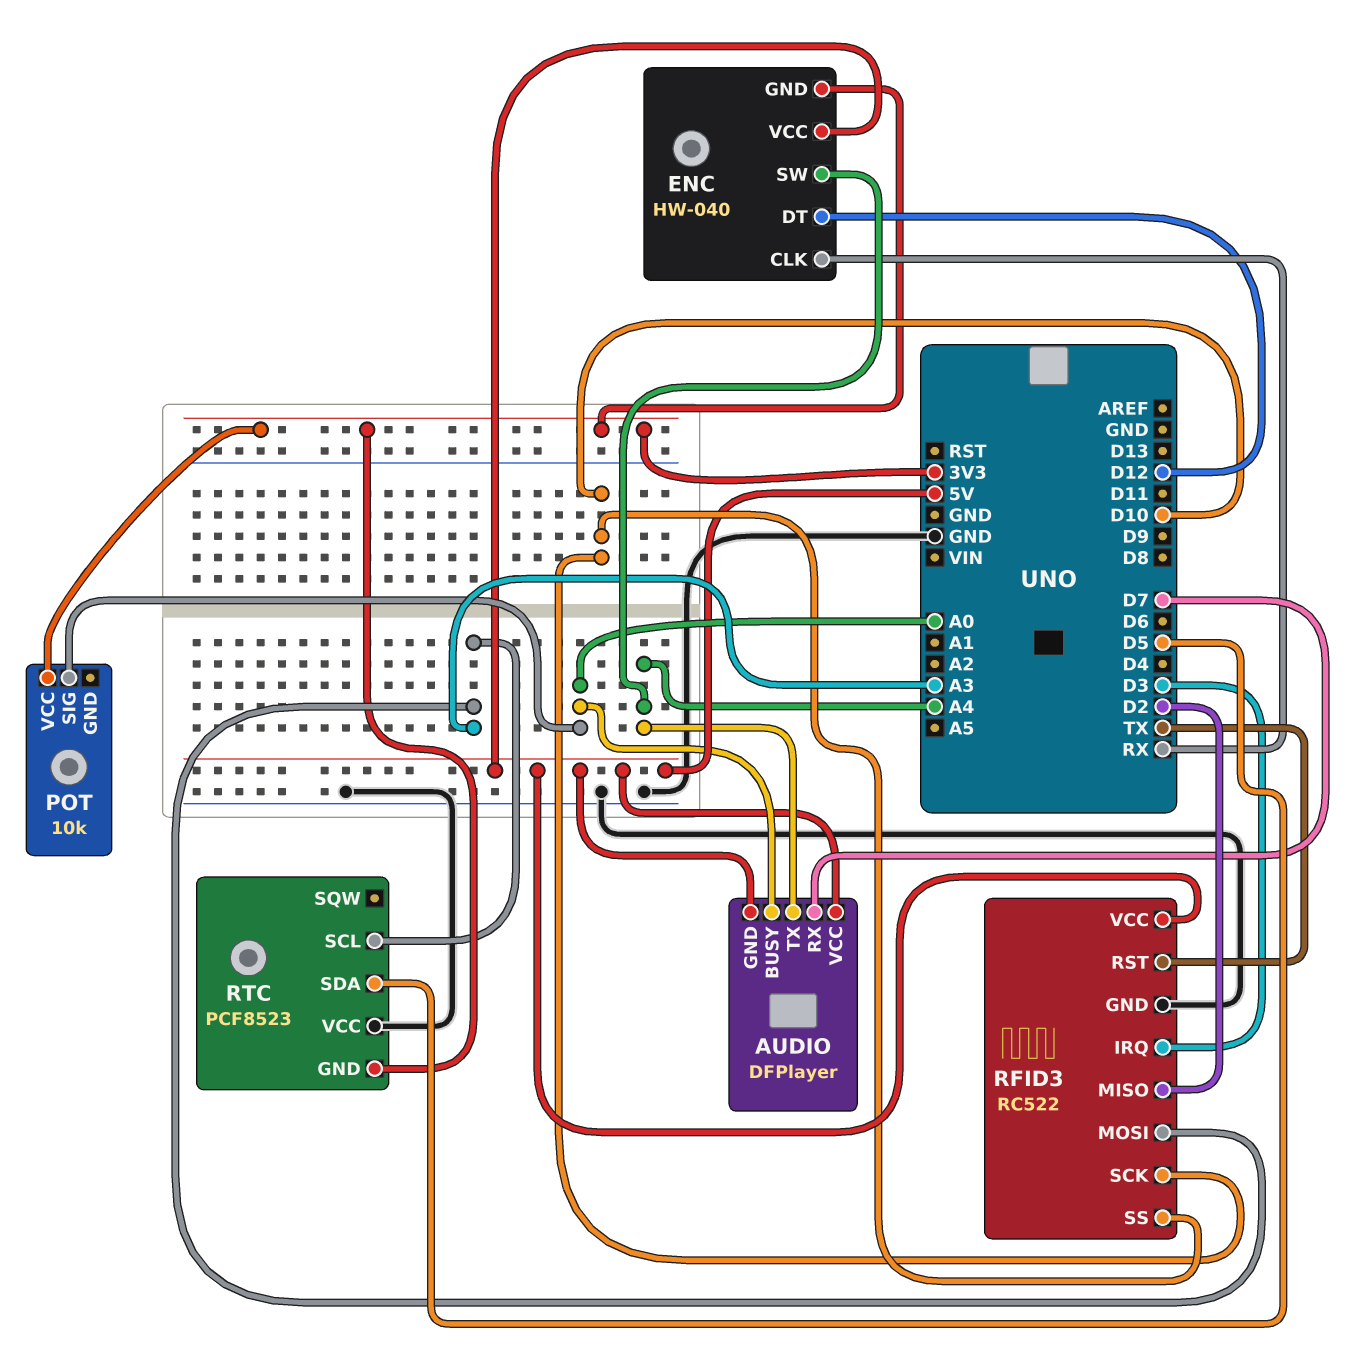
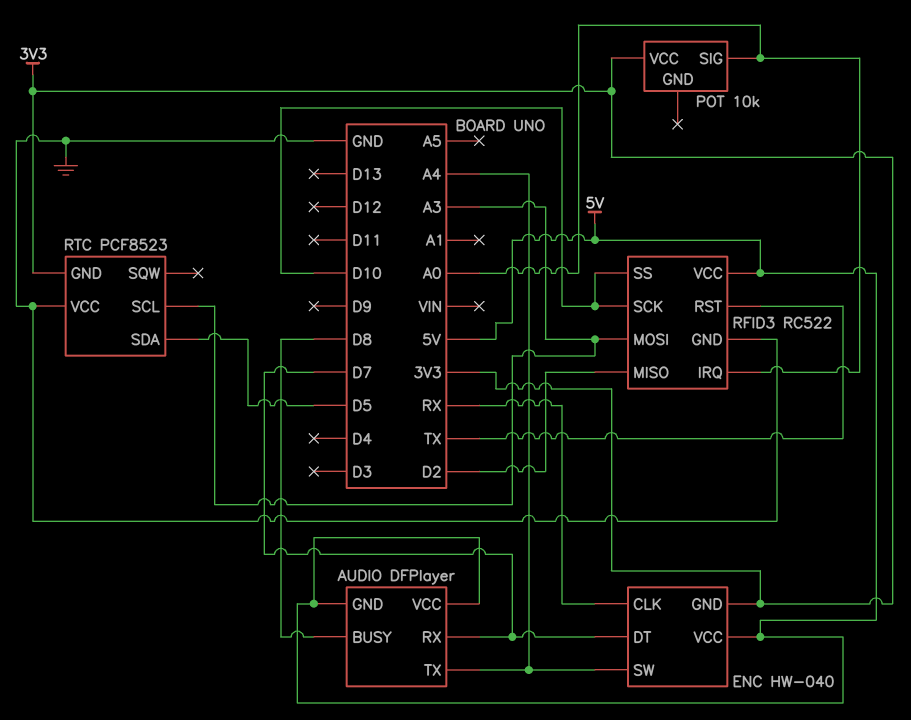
AUDIO pin BUSY: A0 -> D8
ENC pin DT: D12 -> D7
RFID3 pin IRQ: D3 -> A0

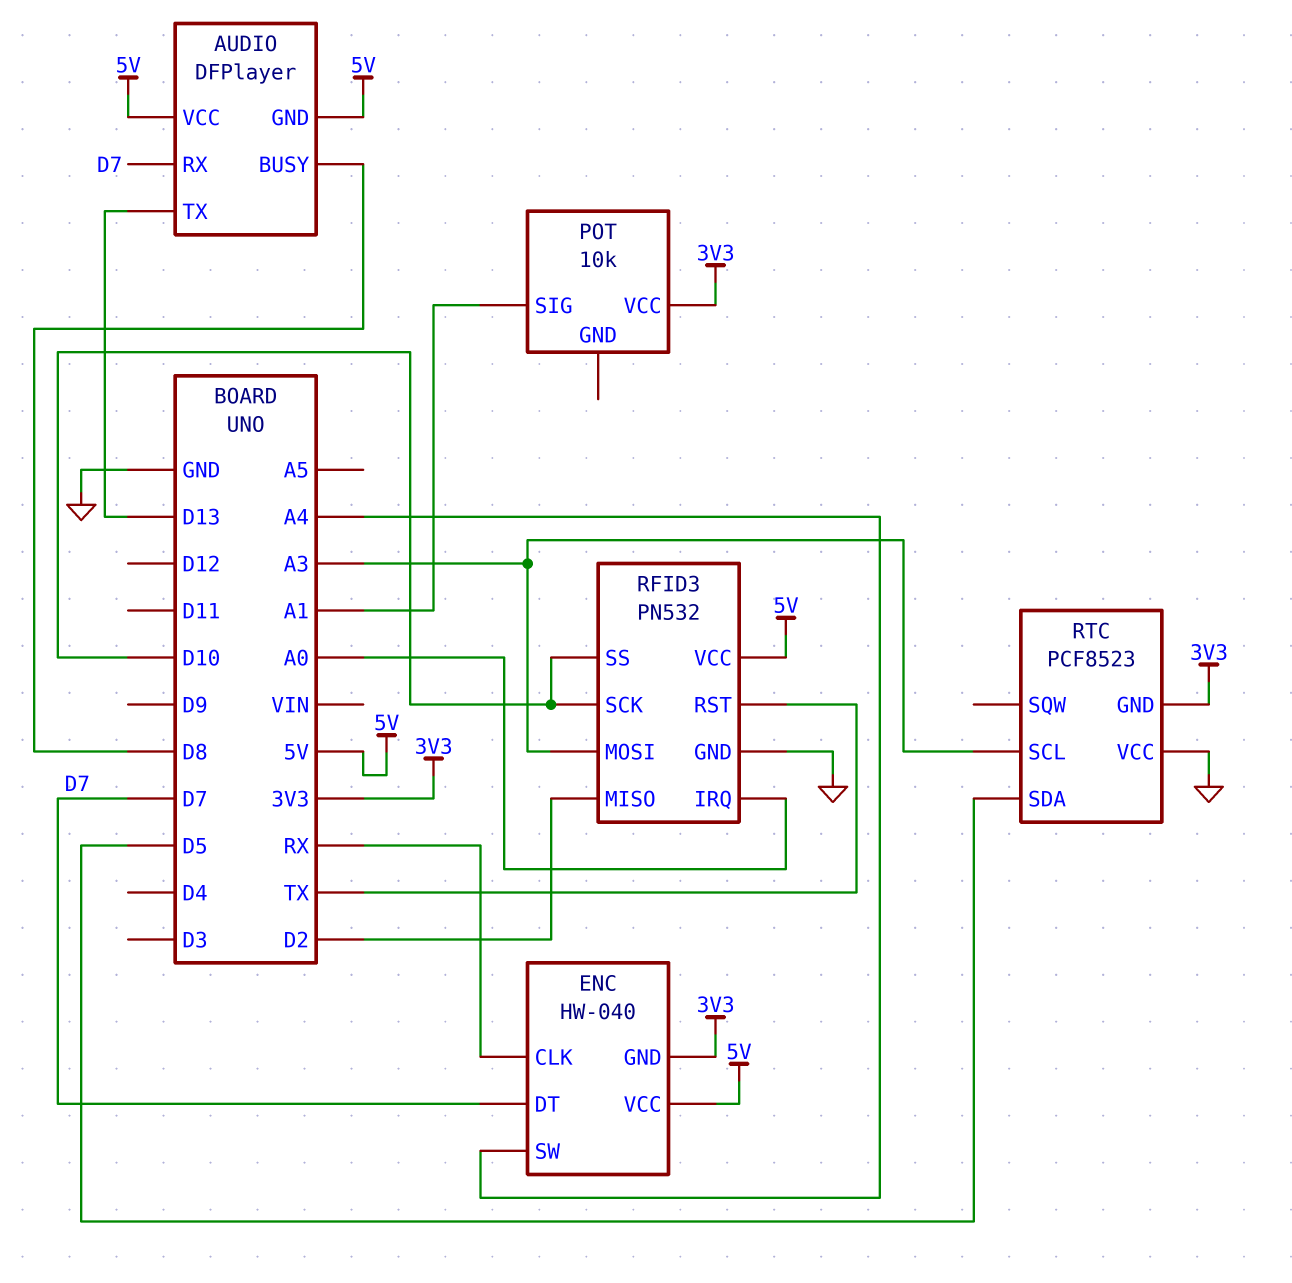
AUDIO pin TX: A4 -> D13
POT pin SIG: A0 -> A1
RFID3: RC522 -> PN532

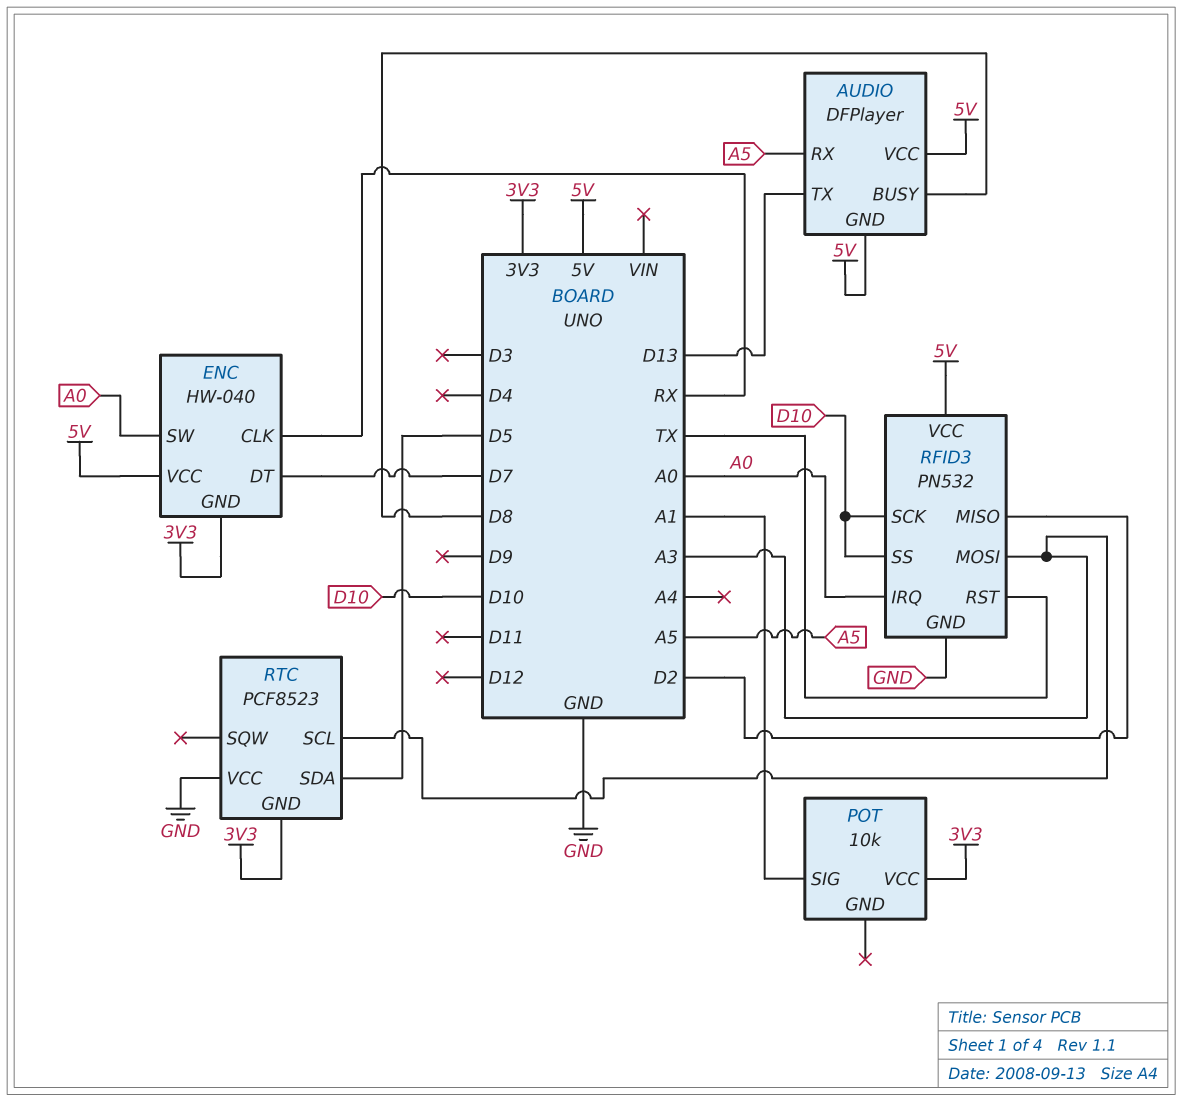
AUDIO pin RX: D7 -> A5
ENC pin SW: A4 -> A0

